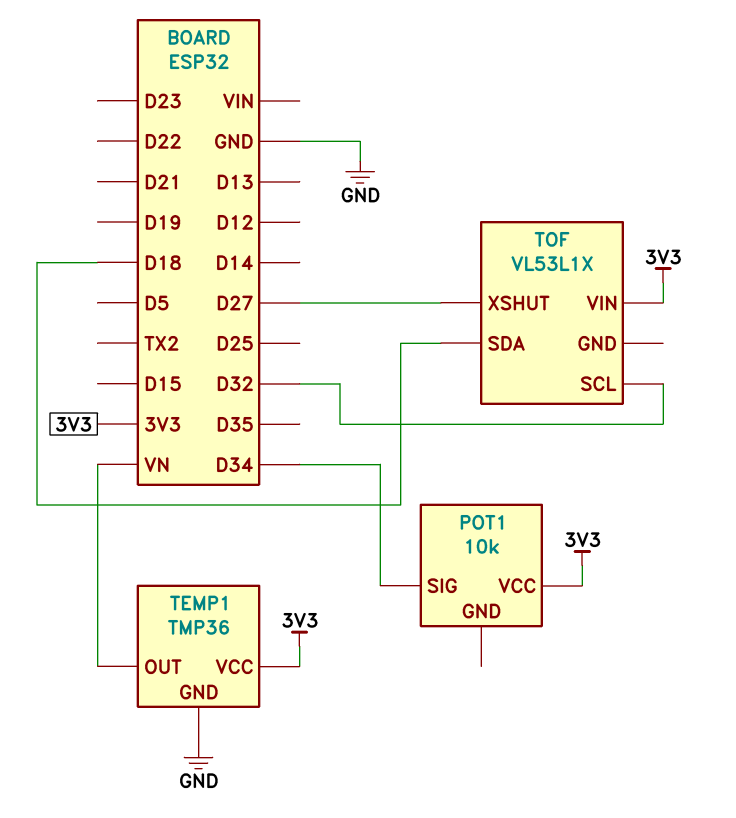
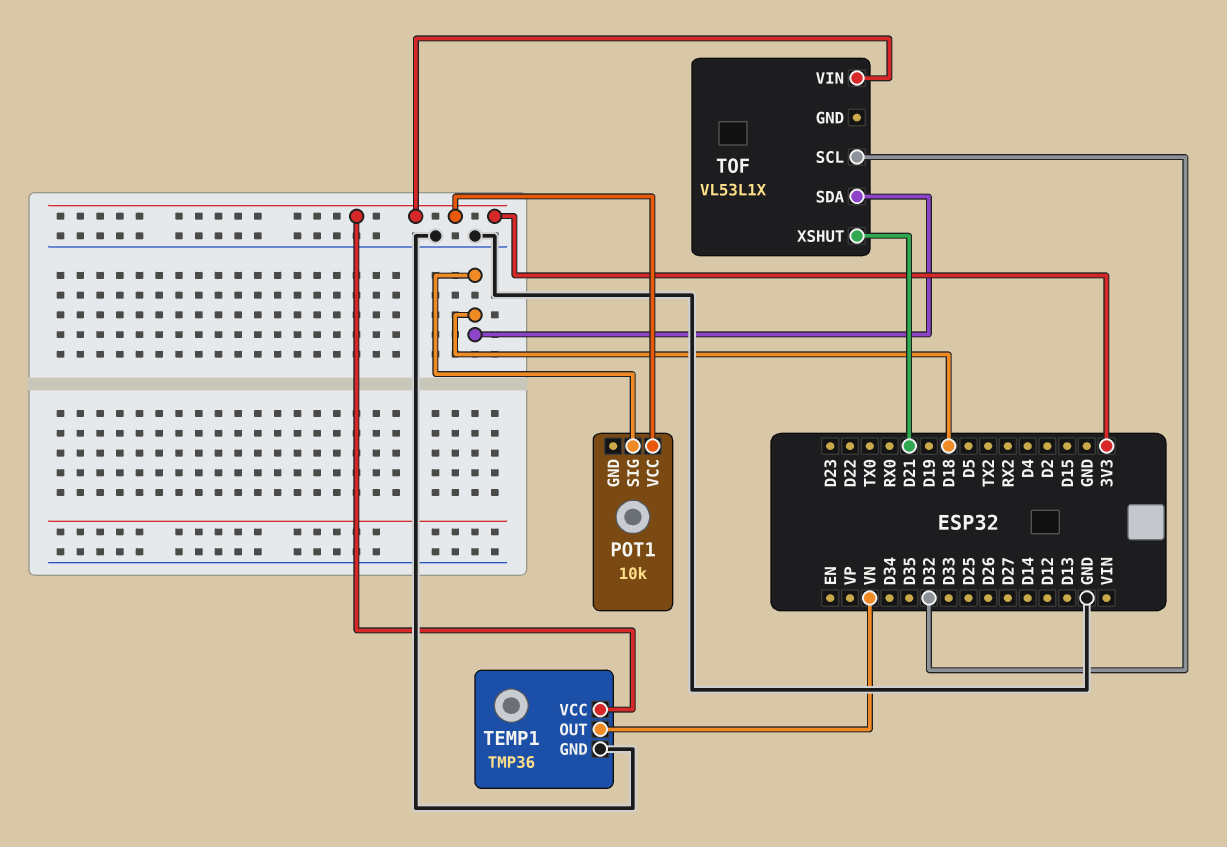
POT1 pin SIG: D34 -> D18
TOF pin XSHUT: D27 -> D21

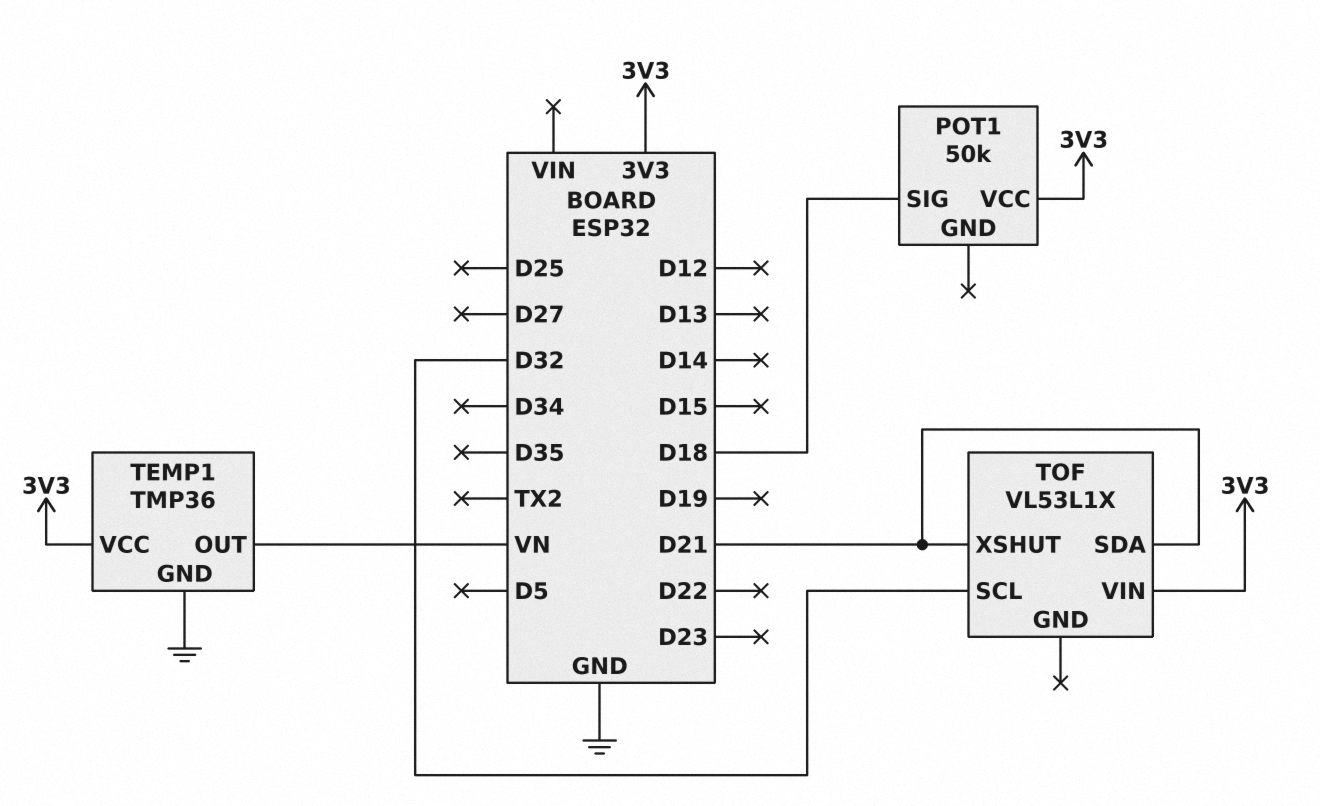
POT1: 10k -> 50k
TOF pin SDA: D18 -> D21

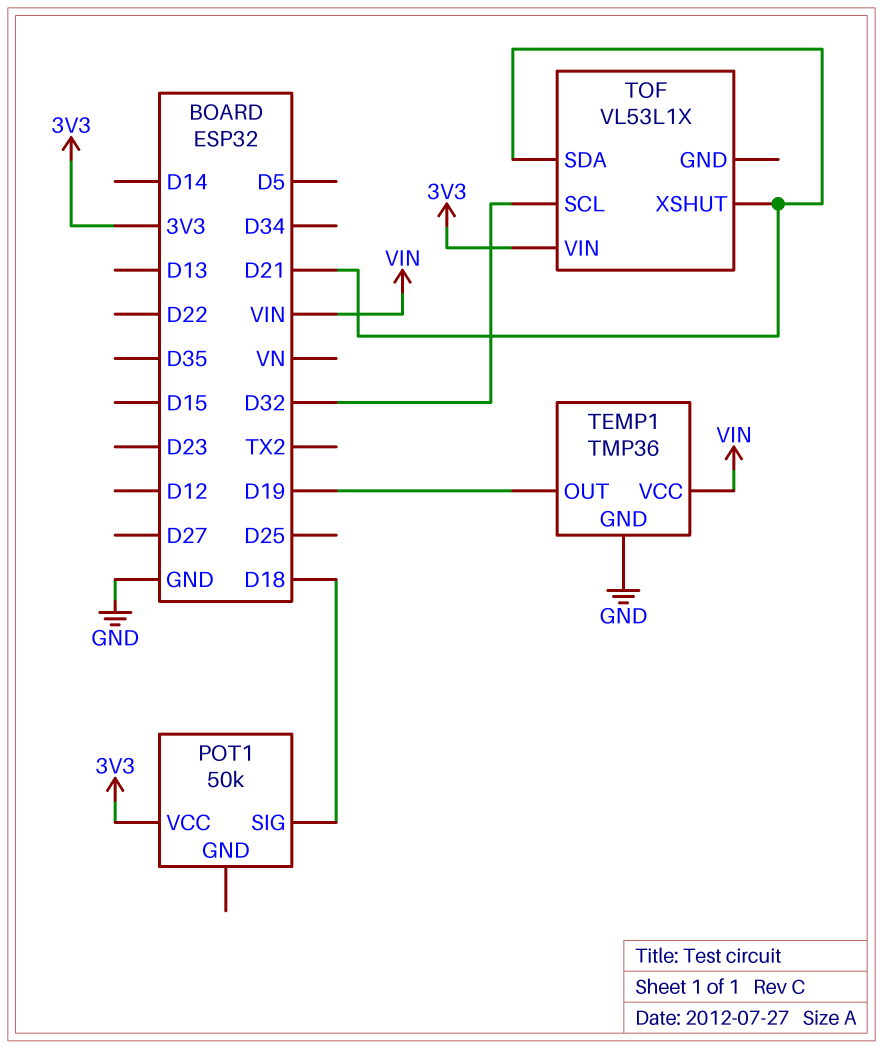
TEMP1 pin OUT: VN -> D19
TEMP1 pin VCC: 3V3 -> VIN

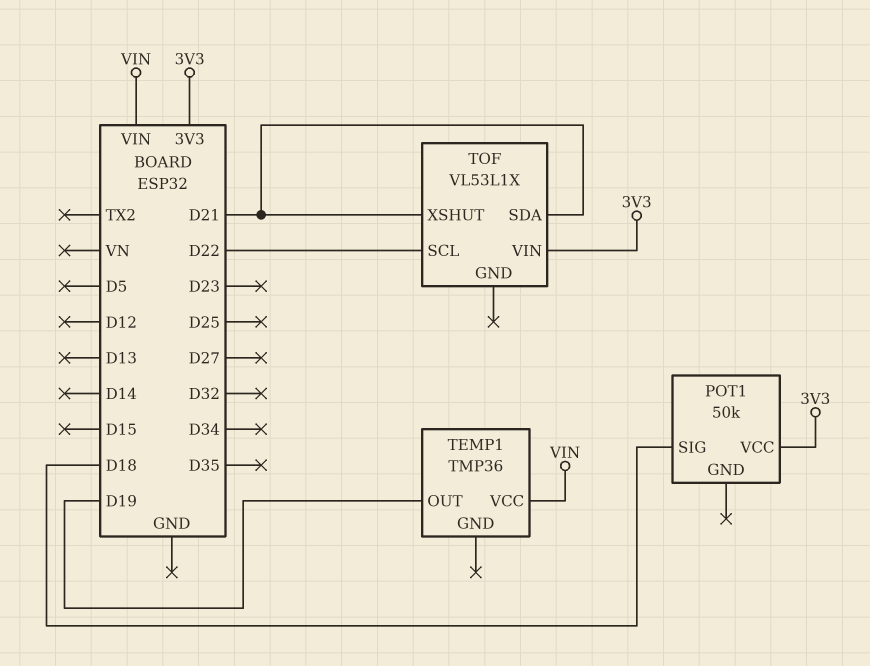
TEMP1 pin GND: GND -> none
TOF pin SCL: D32 -> D22

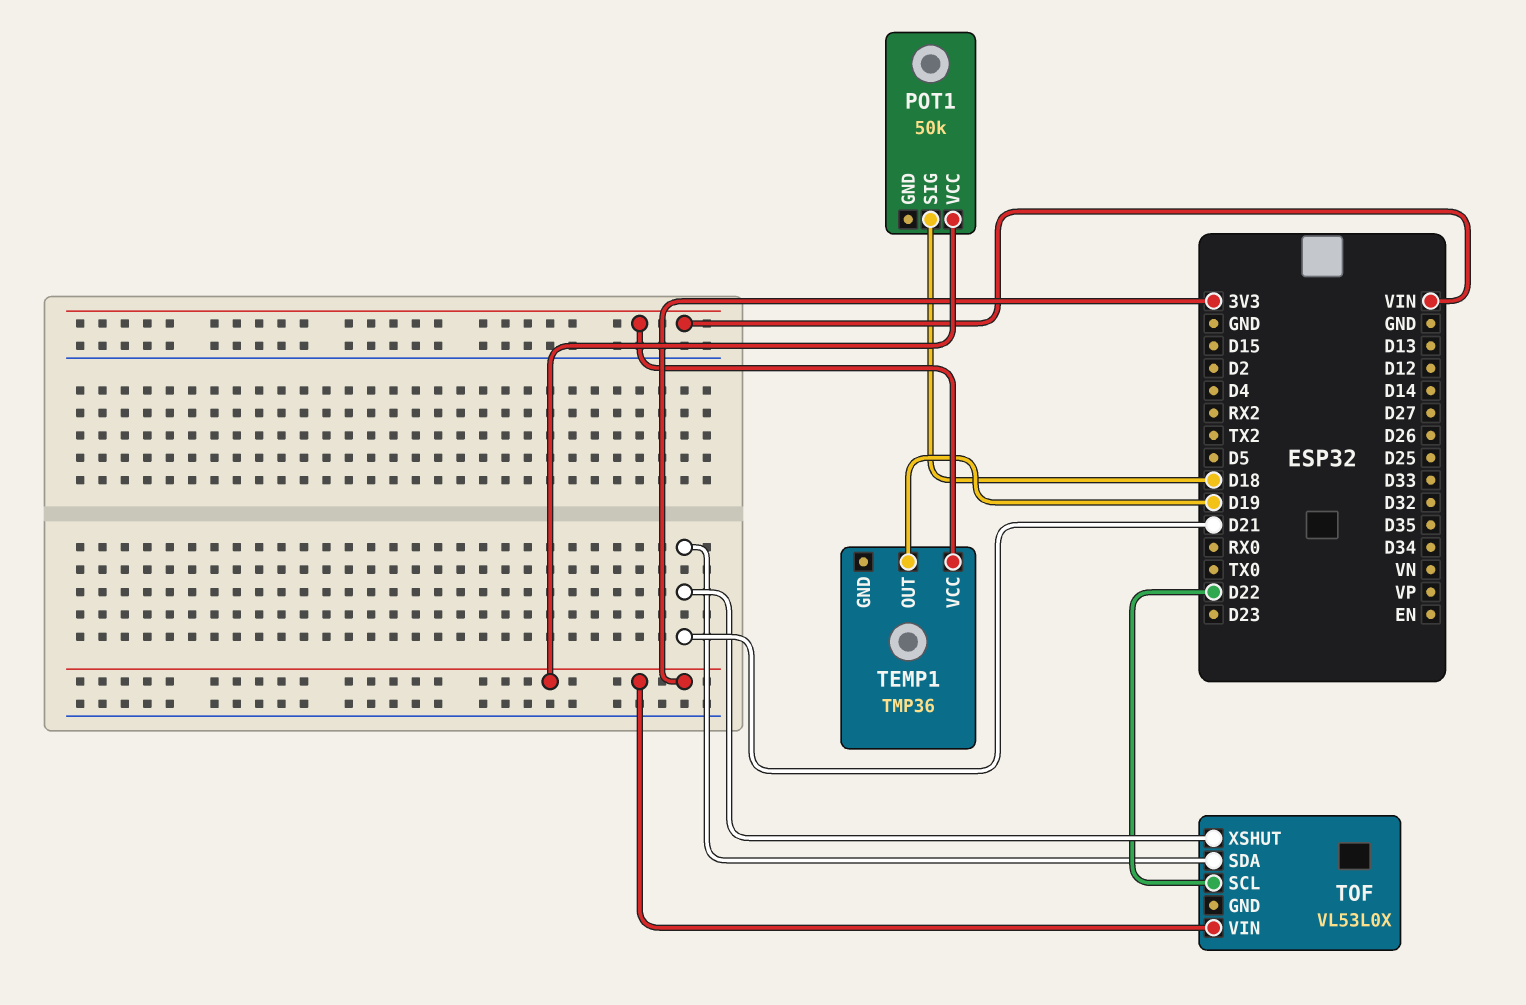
TOF: VL53L1X -> VL53L0X

